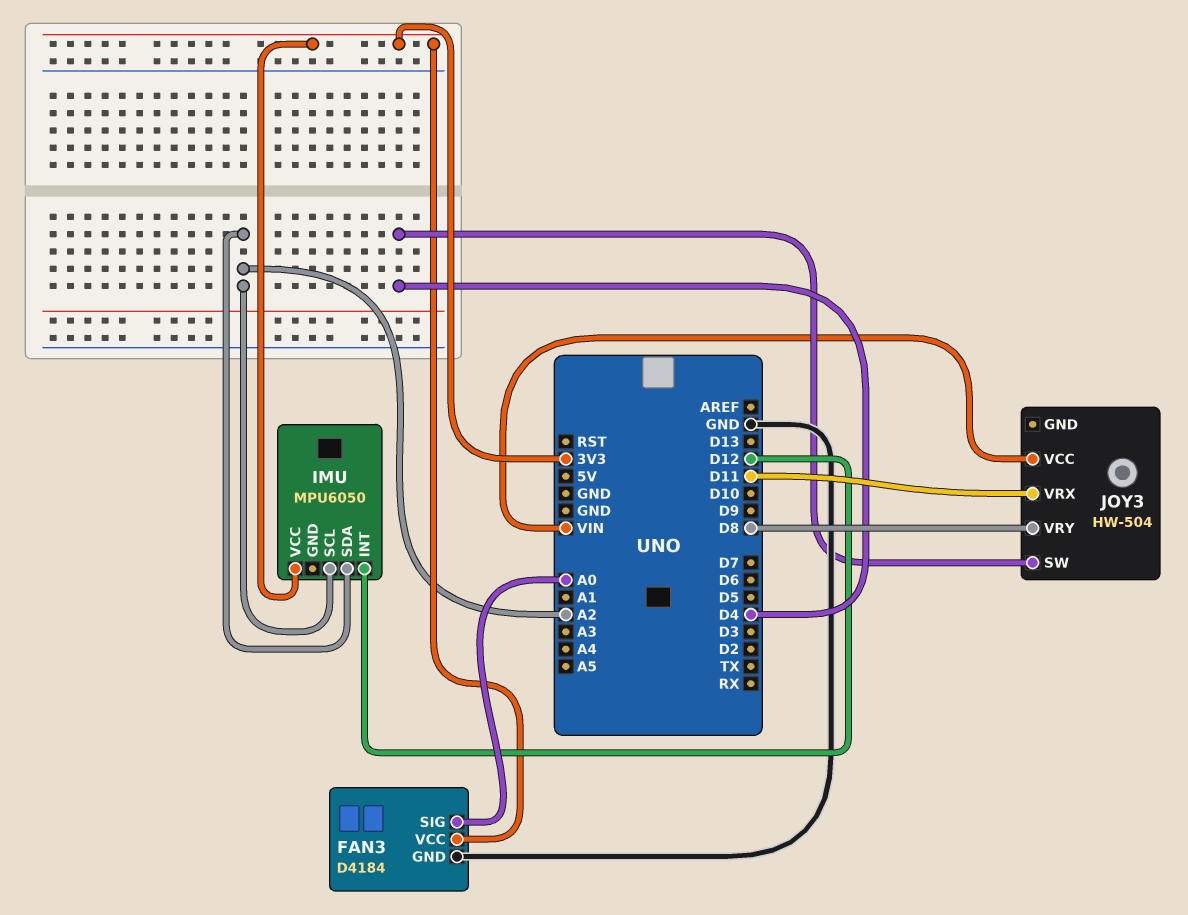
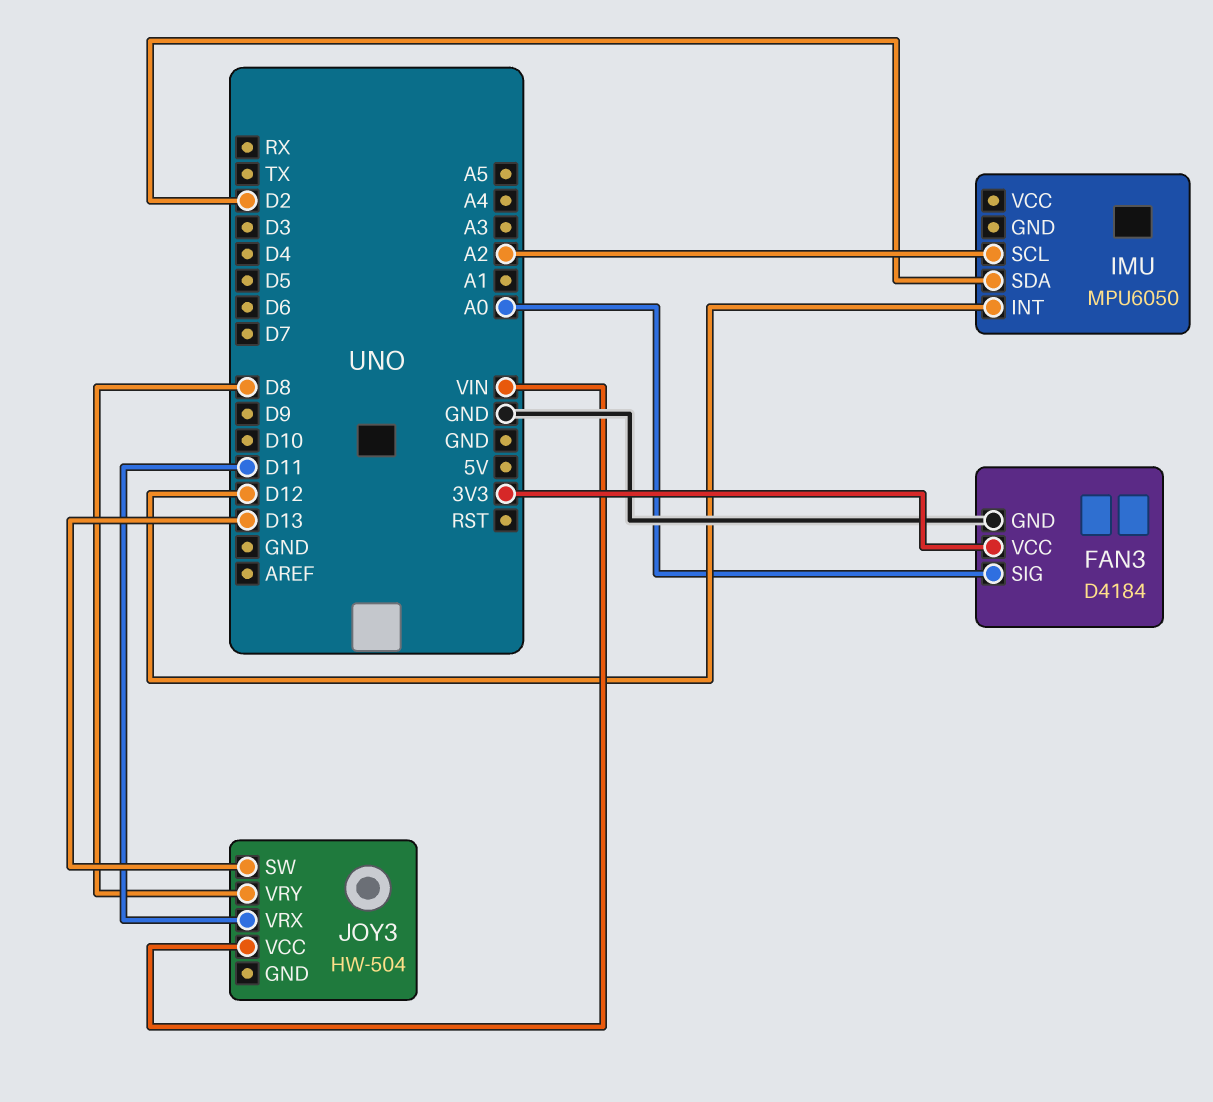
IMU pin SDA: A2 -> D2
IMU pin VCC: 3V3 -> none
JOY3 pin SW: D4 -> D13

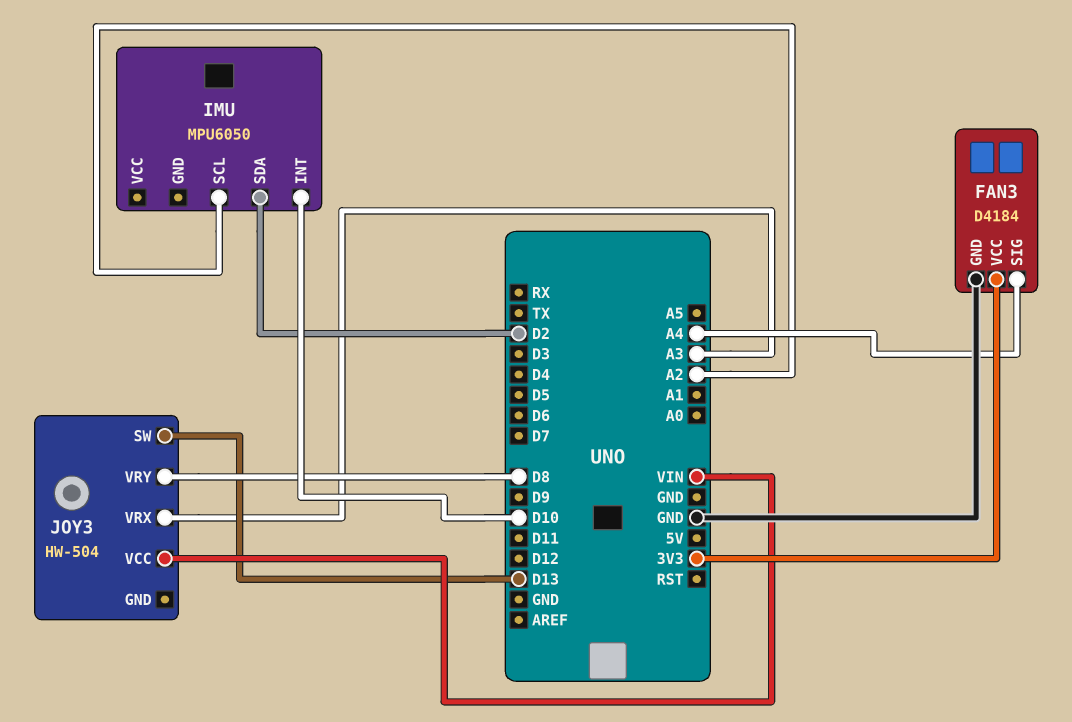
FAN3 pin SIG: A0 -> A4
IMU pin INT: D12 -> D10
JOY3 pin VRX: D11 -> A3

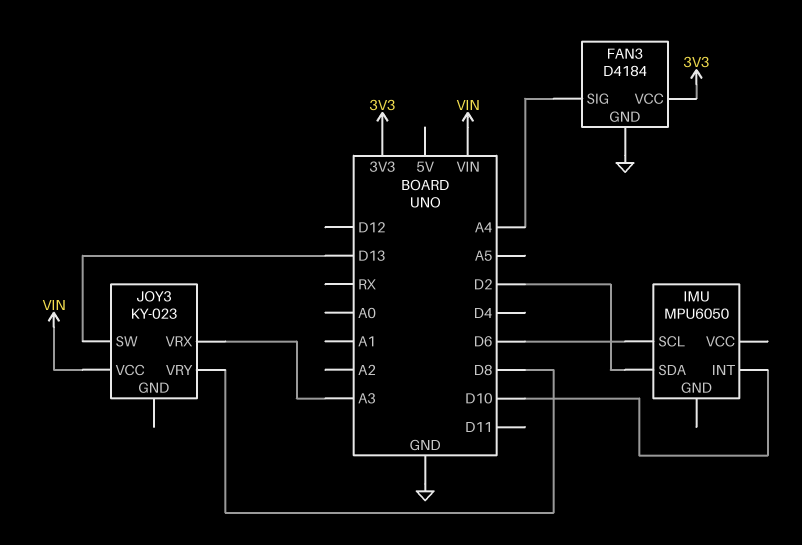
IMU pin SCL: A2 -> D6
JOY3: HW-504 -> KY-023

